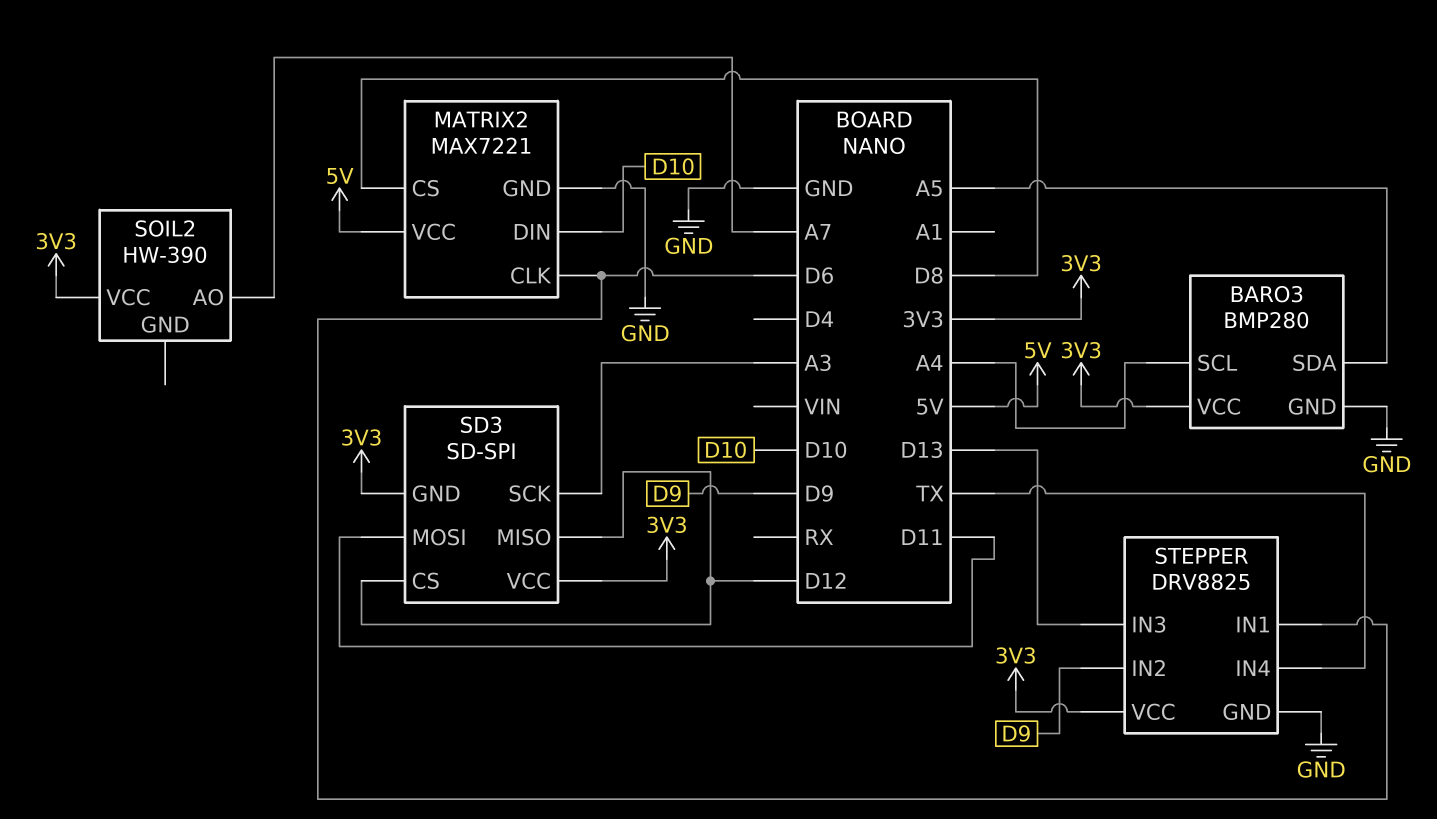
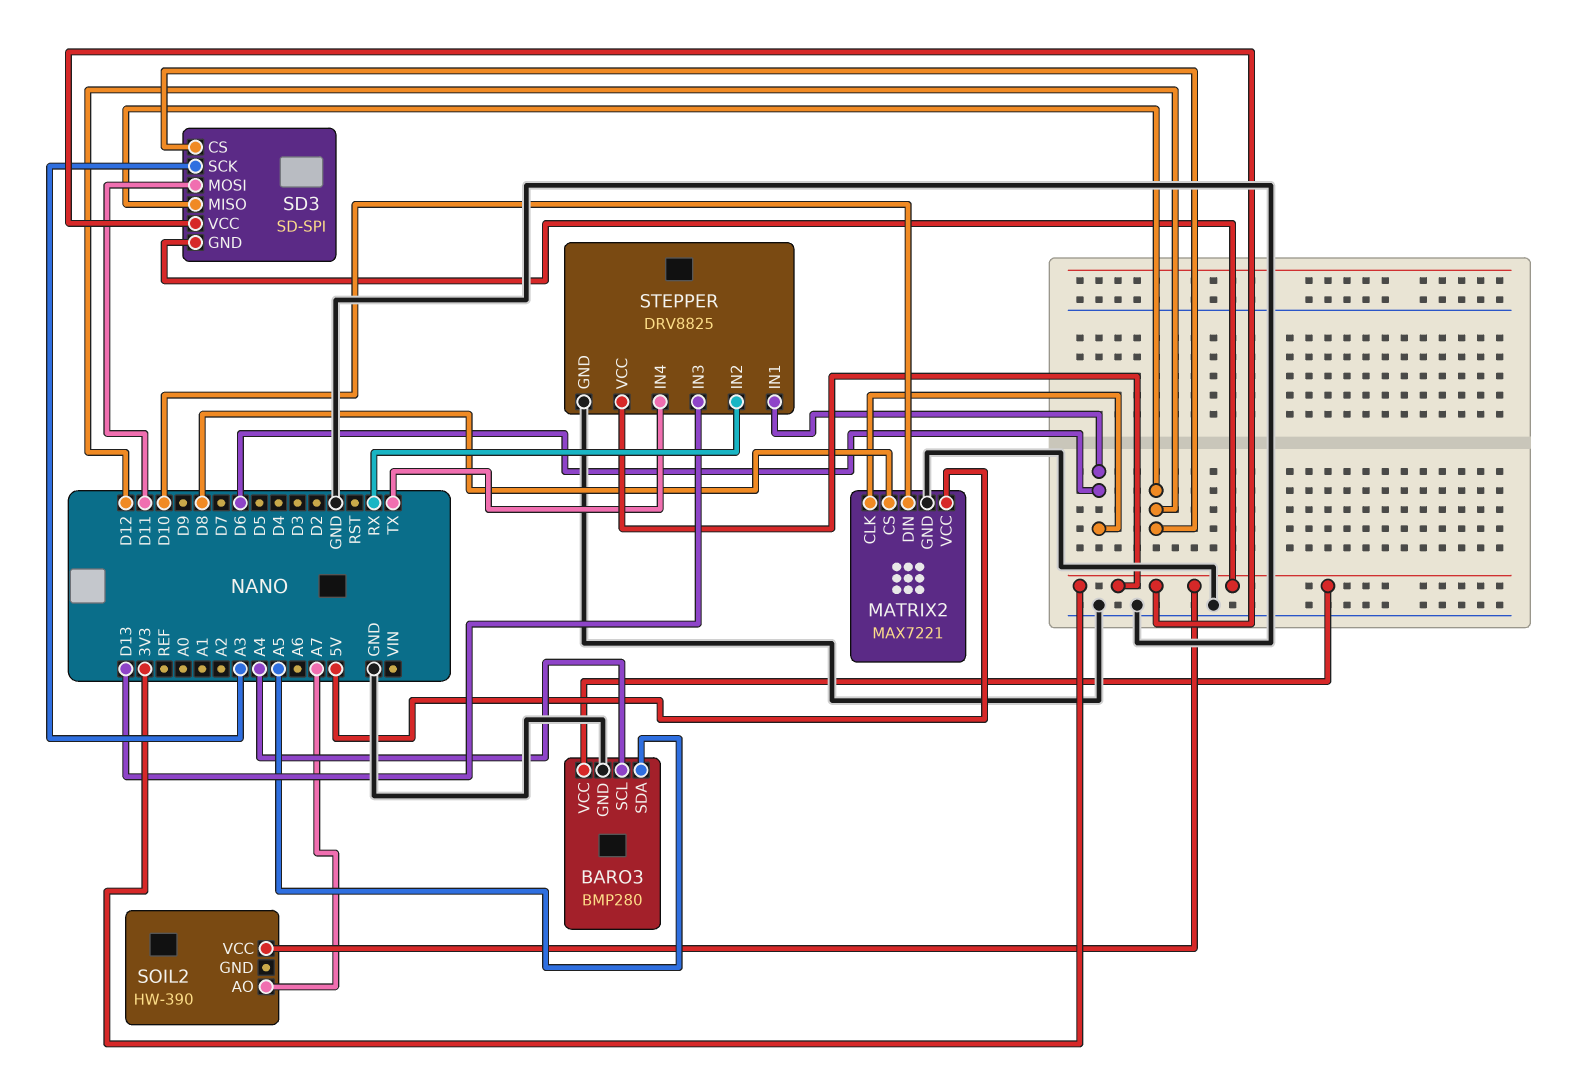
STEPPER pin IN2: D9 -> RX

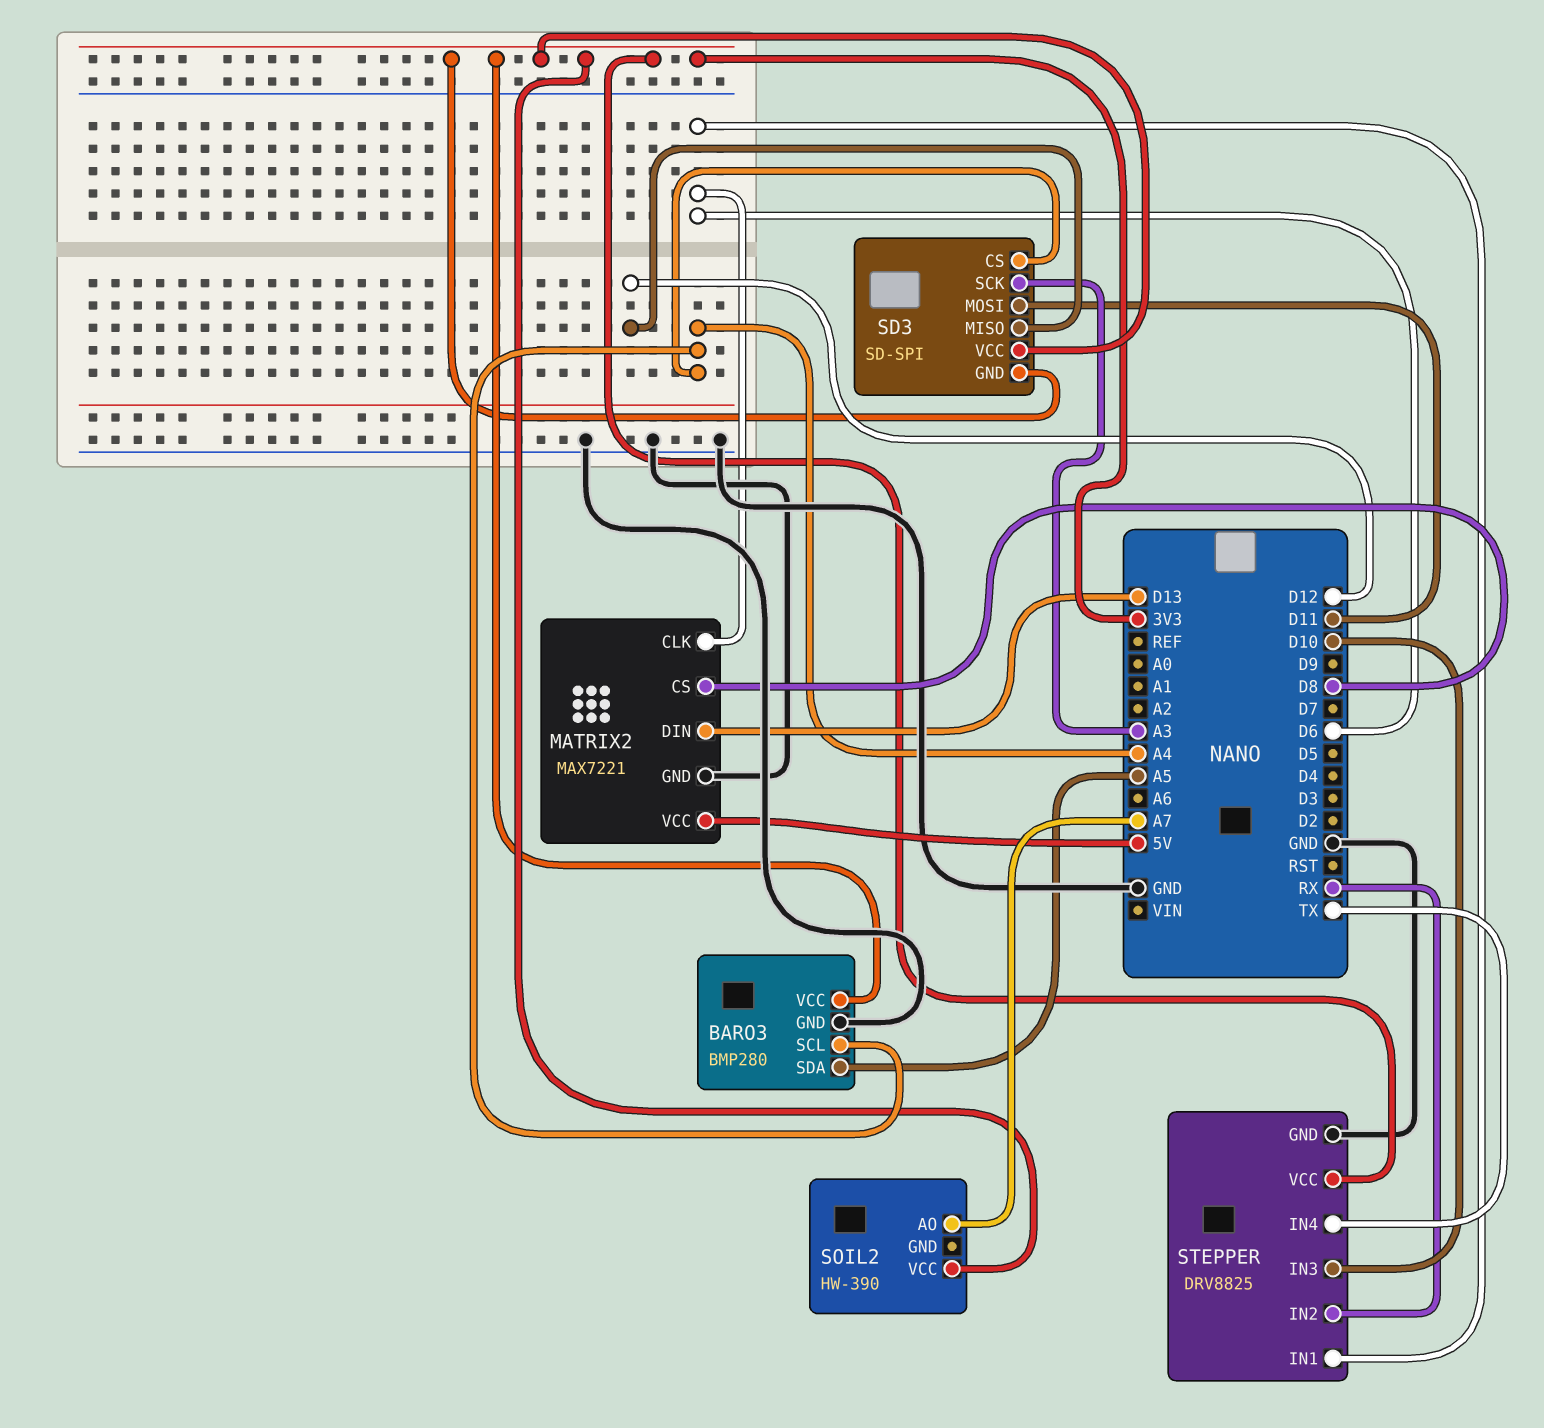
MATRIX2 pin DIN: D10 -> D13
SD3 pin CS: D12 -> A4
STEPPER pin IN3: D13 -> D10

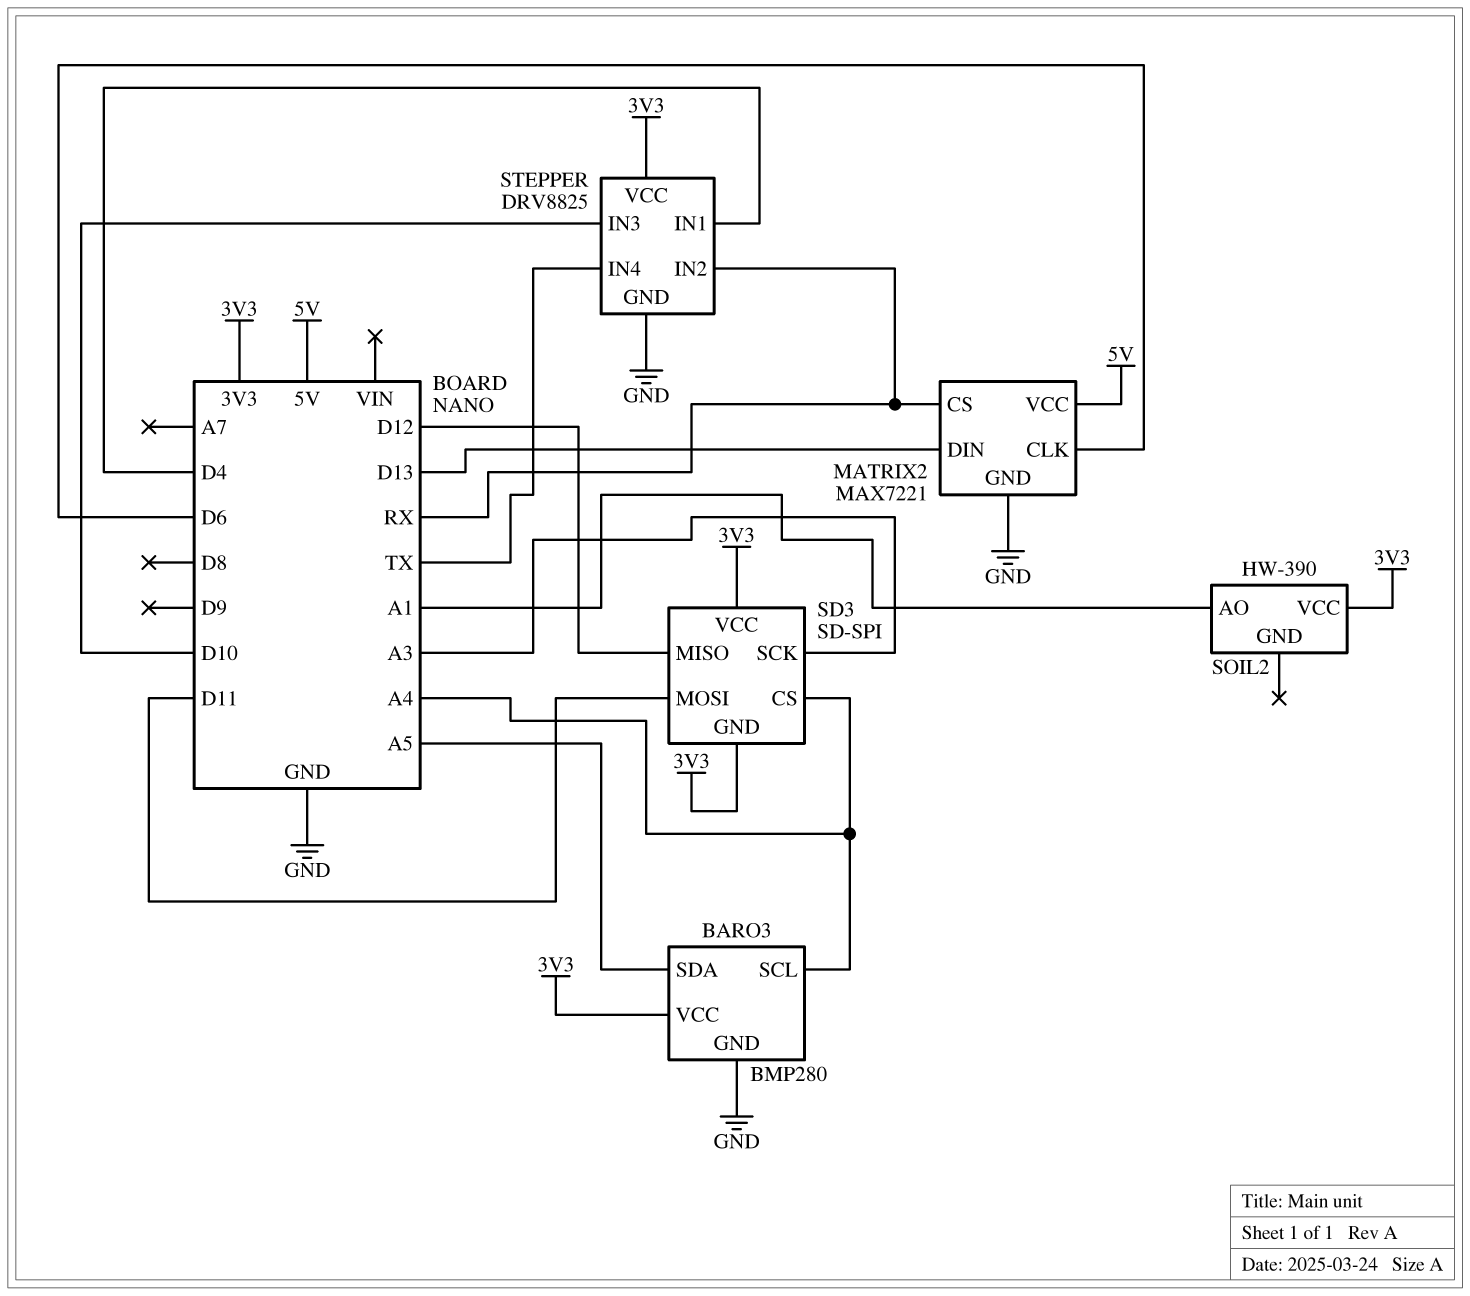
MATRIX2 pin CS: D8 -> RX
SOIL2 pin AO: A7 -> A1
STEPPER pin IN1: D6 -> D4

